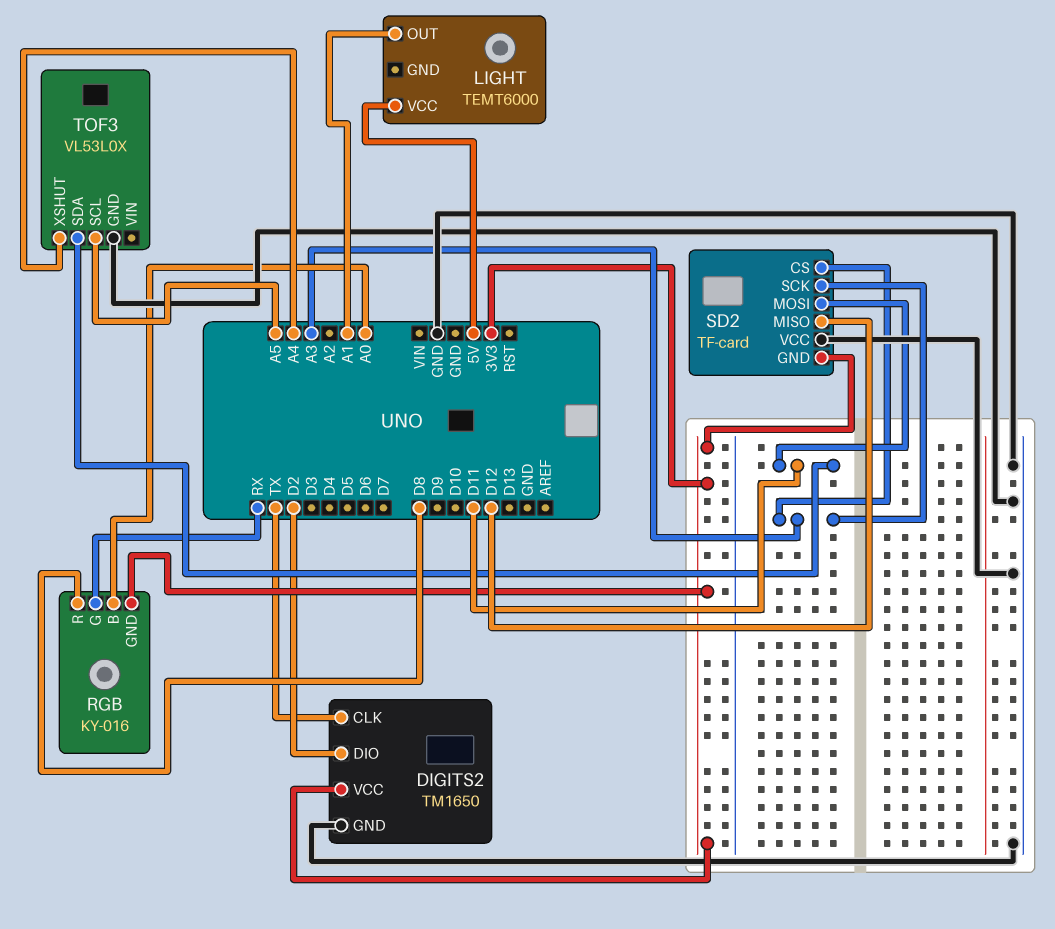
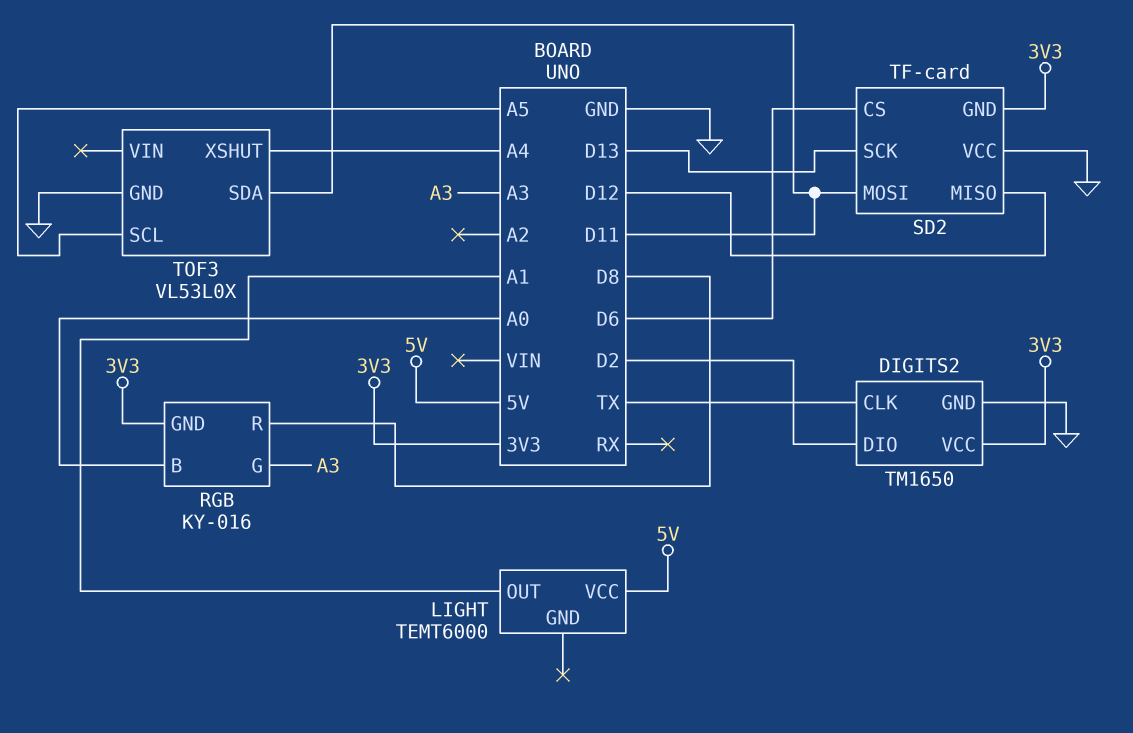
RGB pin G: RX -> A3
SD2 pin CS: A3 -> D6
SD2 pin SCK: A3 -> D13

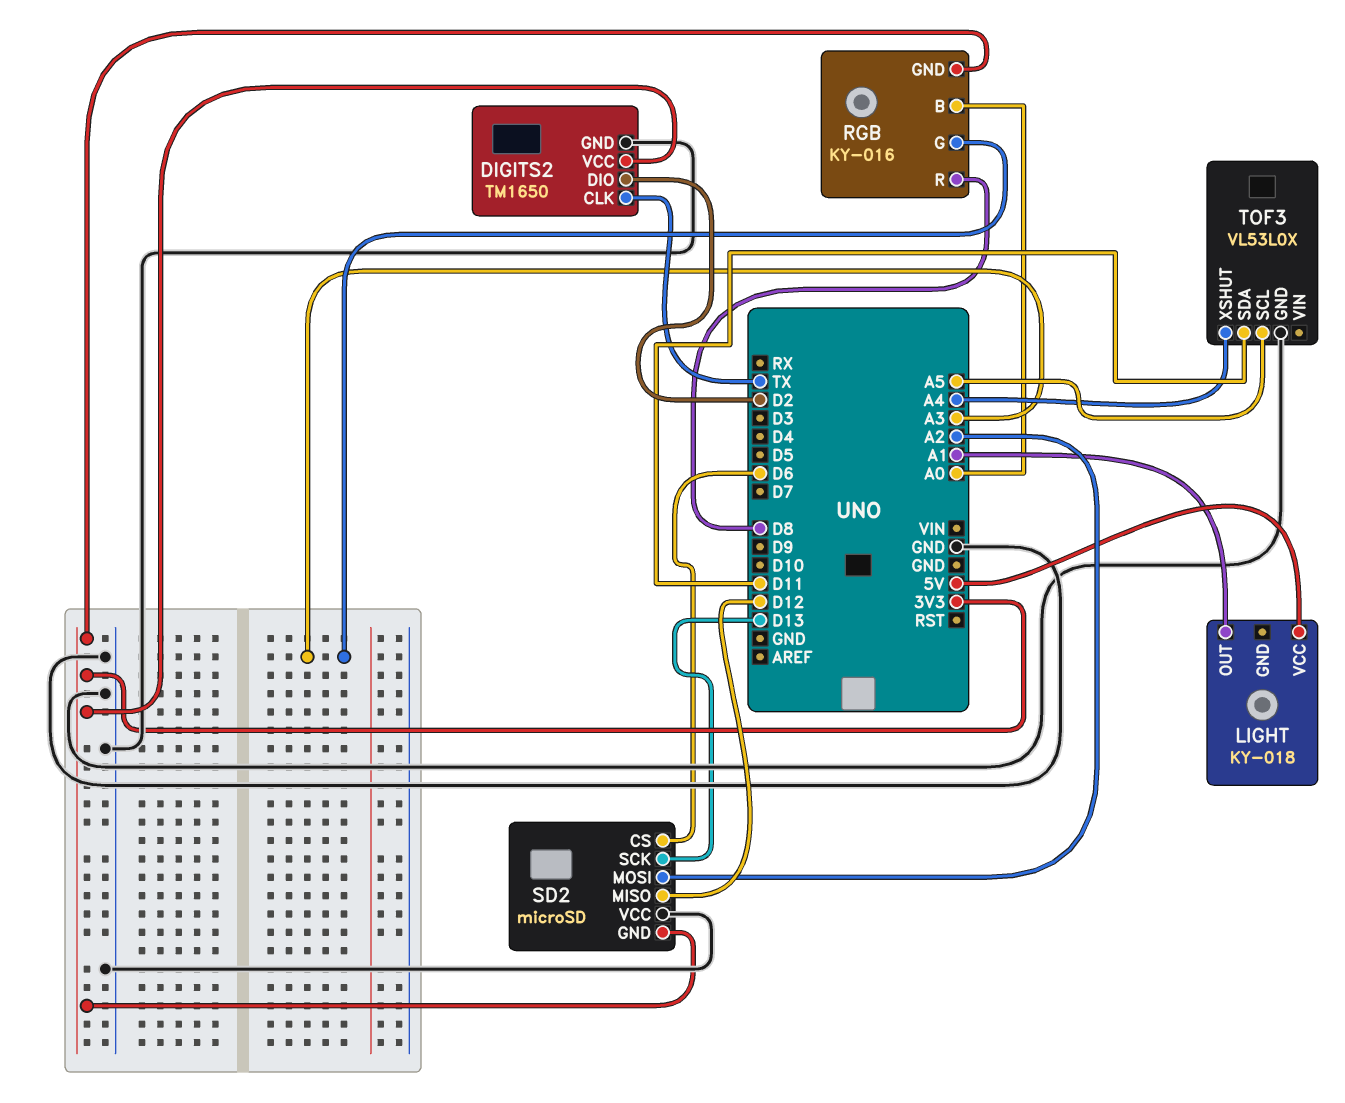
LIGHT: TEMT6000 -> KY-018
SD2: TF-card -> microSD
SD2 pin MOSI: D11 -> A2

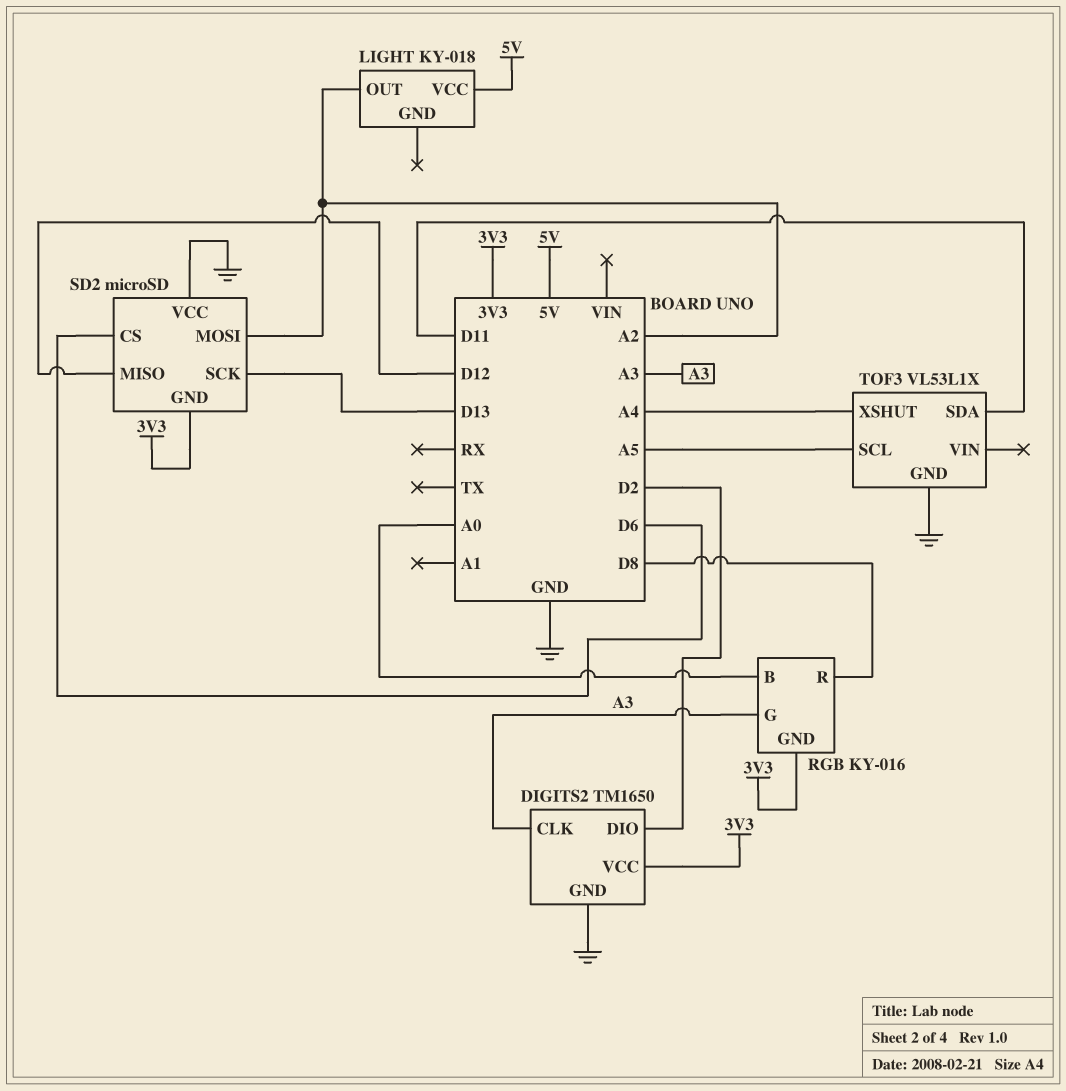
DIGITS2 pin CLK: TX -> A3
LIGHT pin OUT: A1 -> A2
TOF3: VL53L0X -> VL53L1X

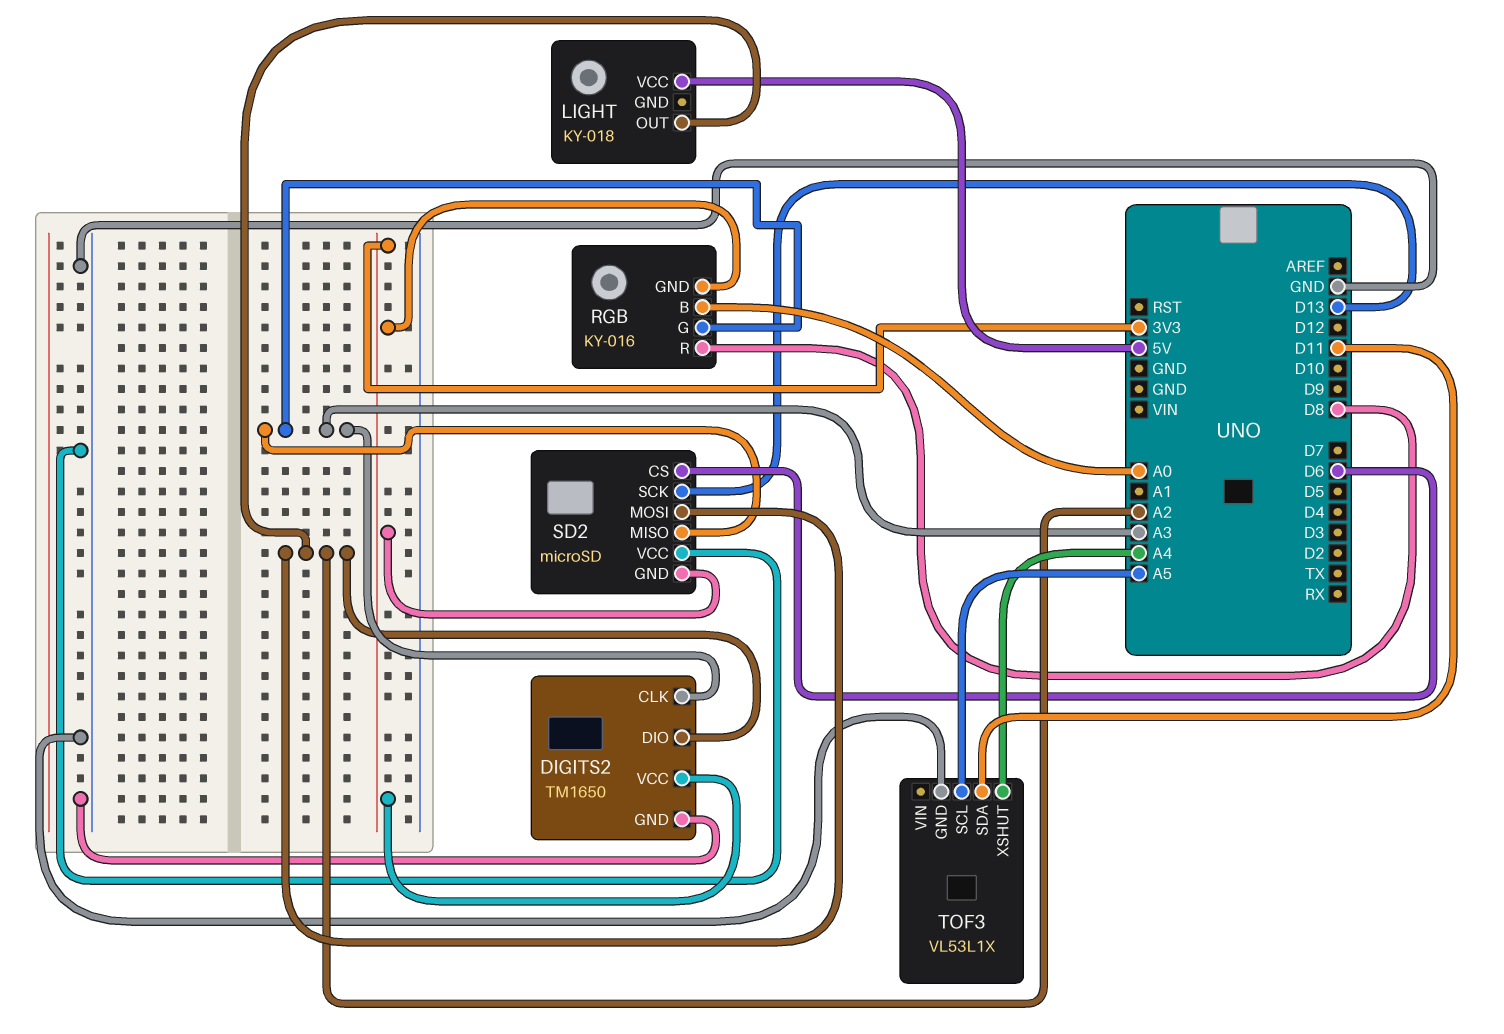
DIGITS2 pin DIO: D2 -> A2
SD2 pin MISO: D12 -> A3

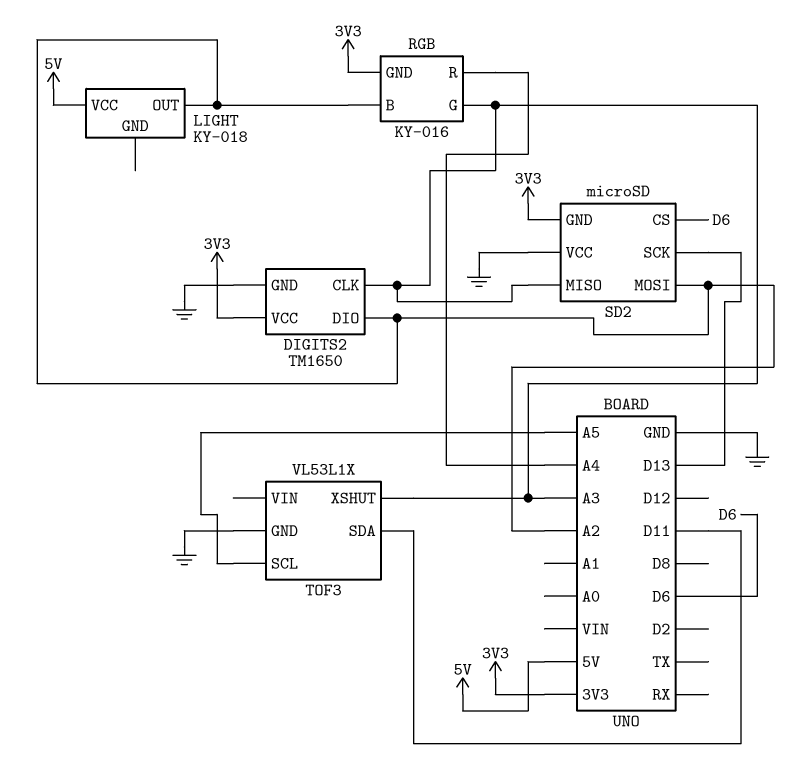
RGB pin B: A0 -> A2
RGB pin R: D8 -> A4
TOF3 pin XSHUT: A4 -> A3

